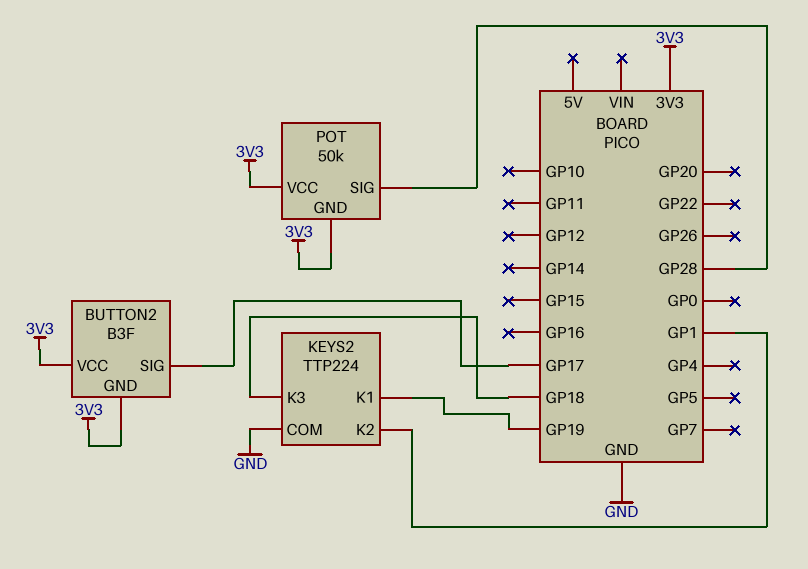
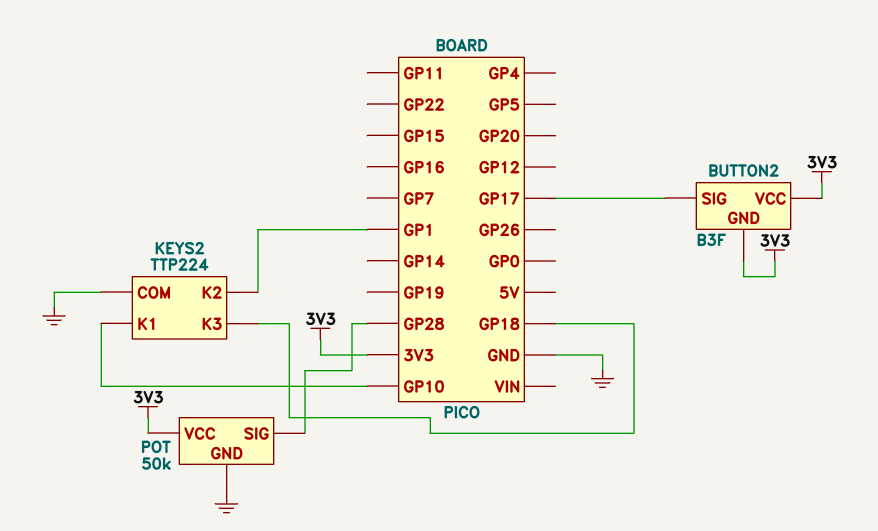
KEYS2 pin K1: GP19 -> GP10
POT pin GND: 3V3 -> GND

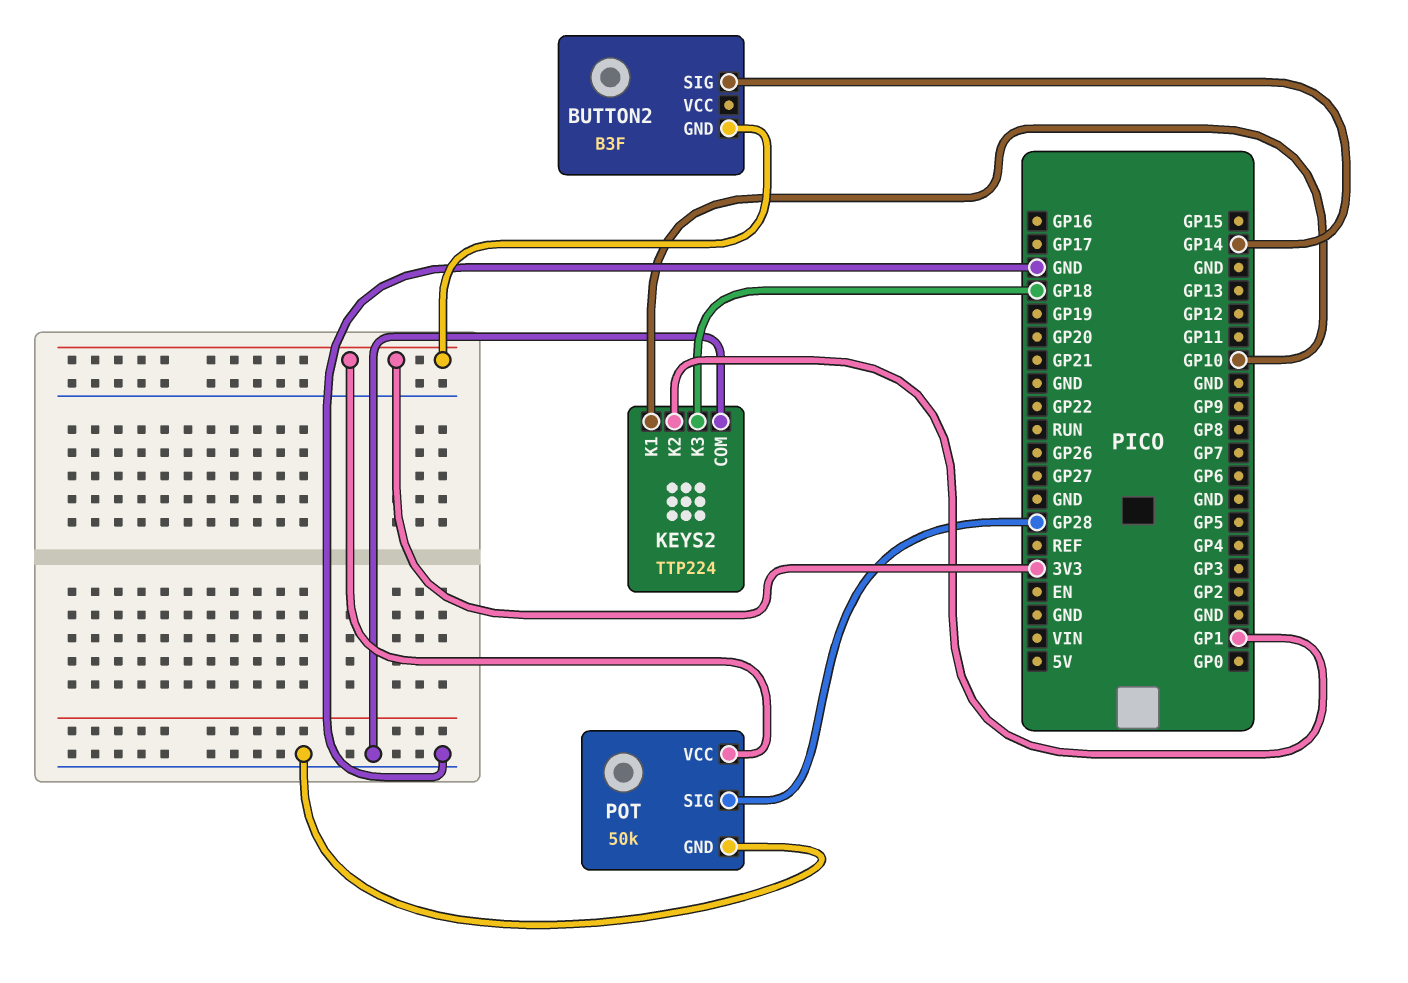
BUTTON2 pin SIG: GP17 -> GP14
BUTTON2 pin VCC: 3V3 -> none

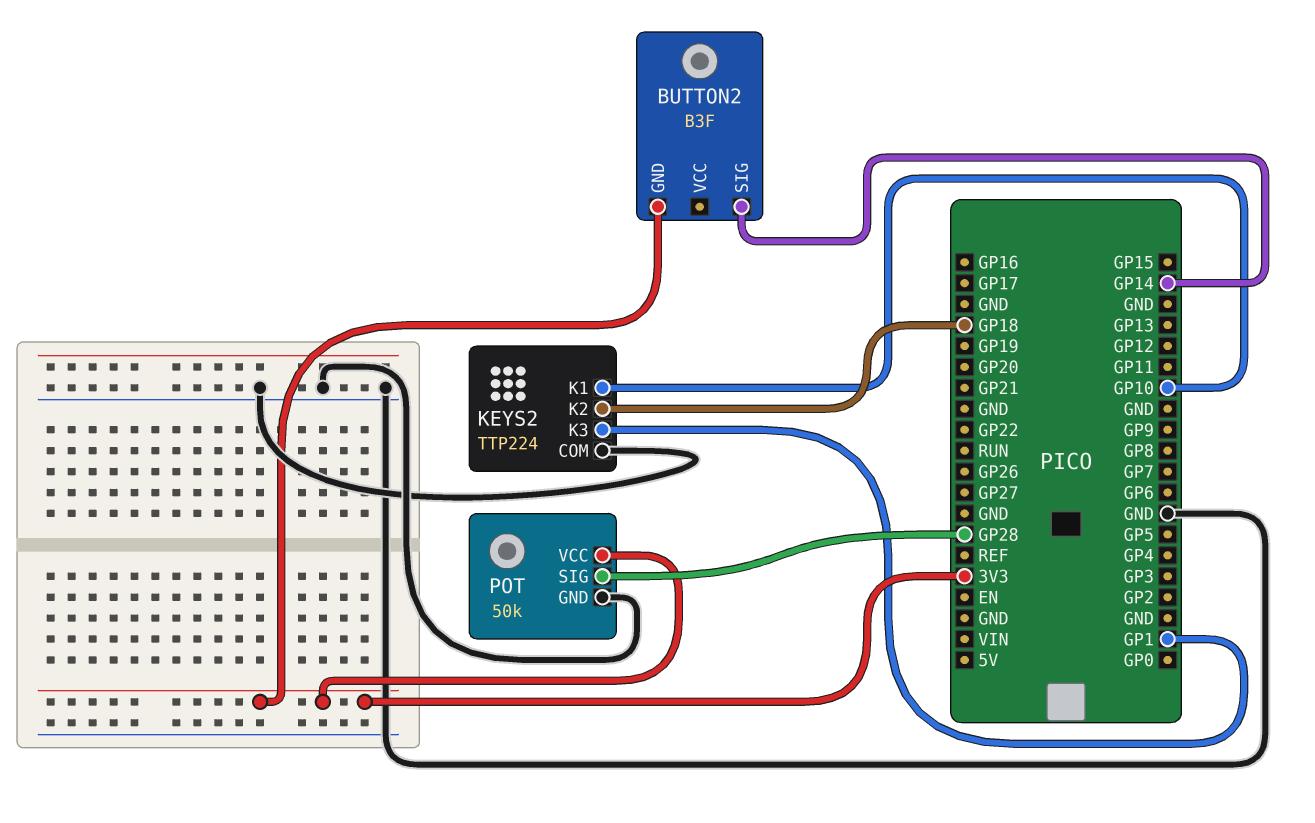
KEYS2 pin K2: GP1 -> GP18
KEYS2 pin K3: GP18 -> GP1

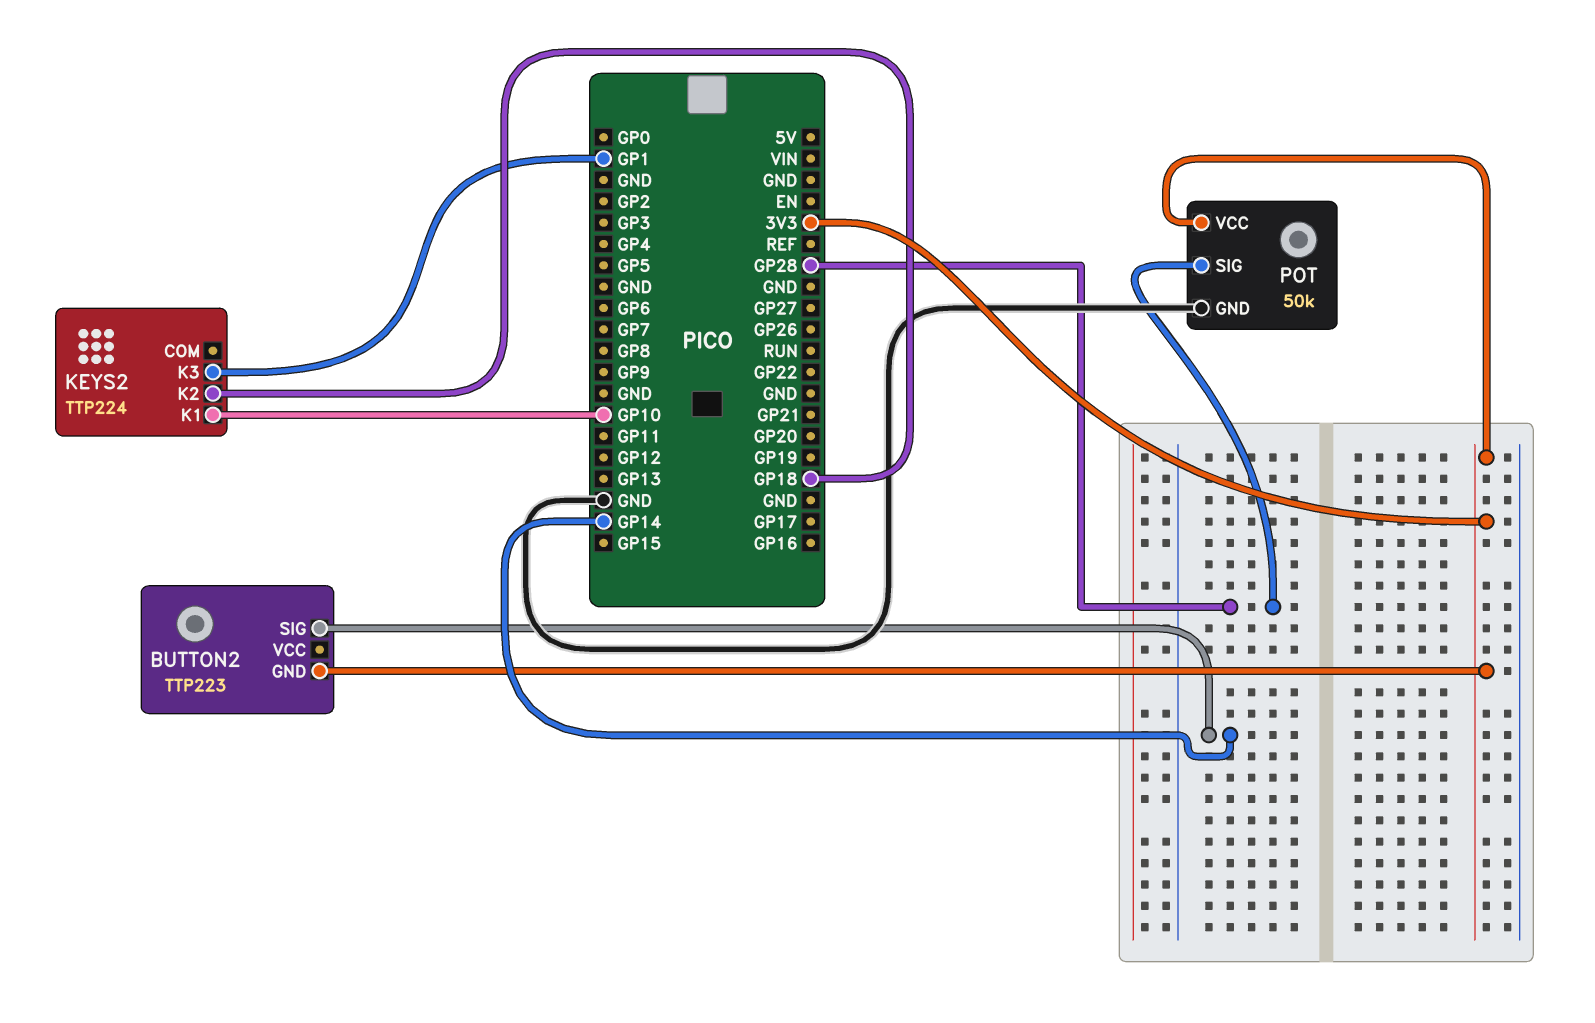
BUTTON2: B3F -> TTP223
KEYS2 pin COM: GND -> none

